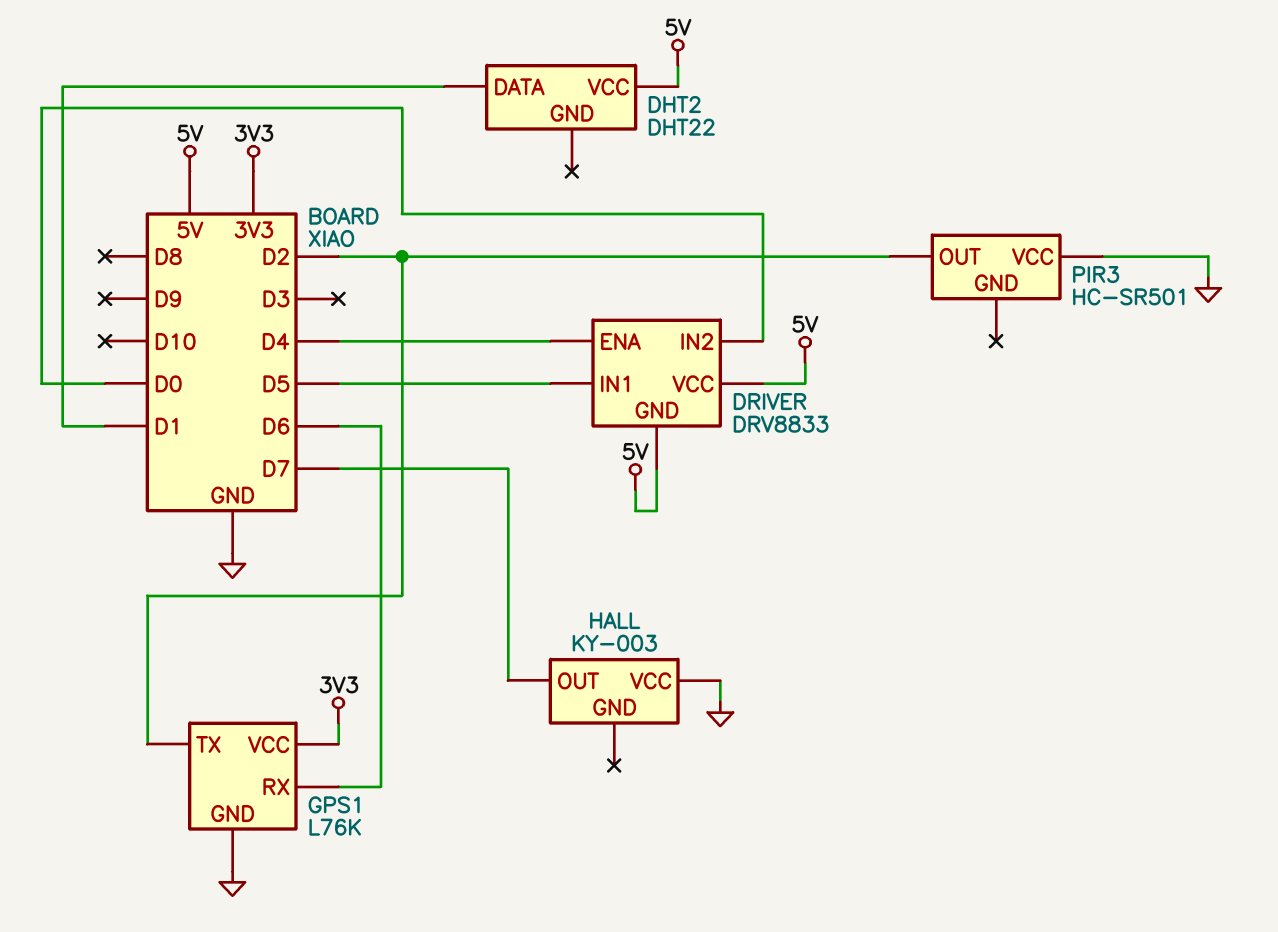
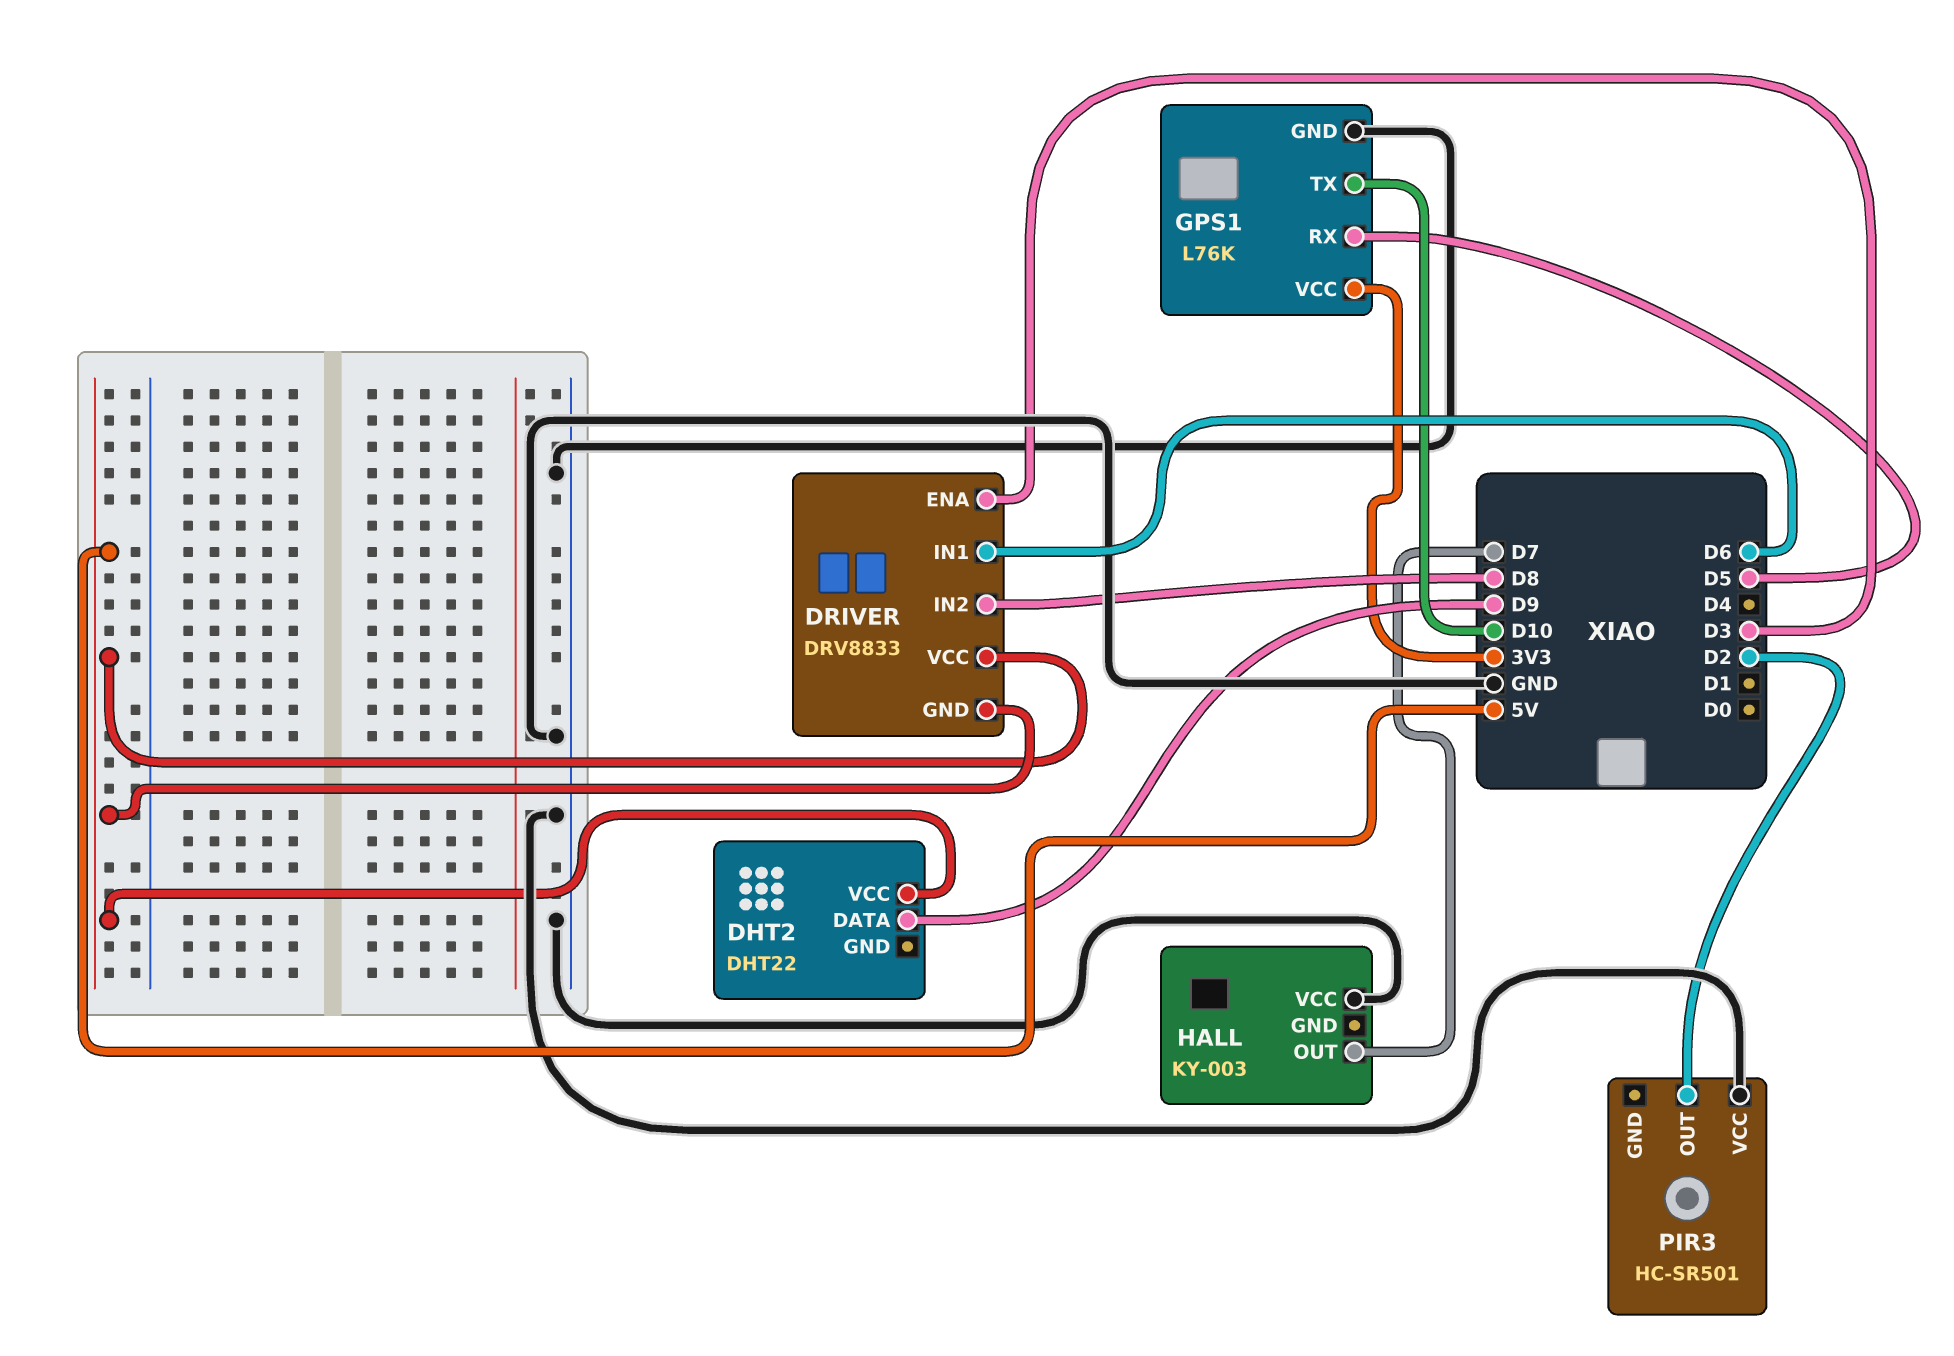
DHT2 pin DATA: D1 -> D9
DRIVER pin ENA: D4 -> D3
DRIVER pin IN1: D5 -> D6
DRIVER pin IN2: D0 -> D8
GPS1 pin RX: D6 -> D5
GPS1 pin TX: D2 -> D10

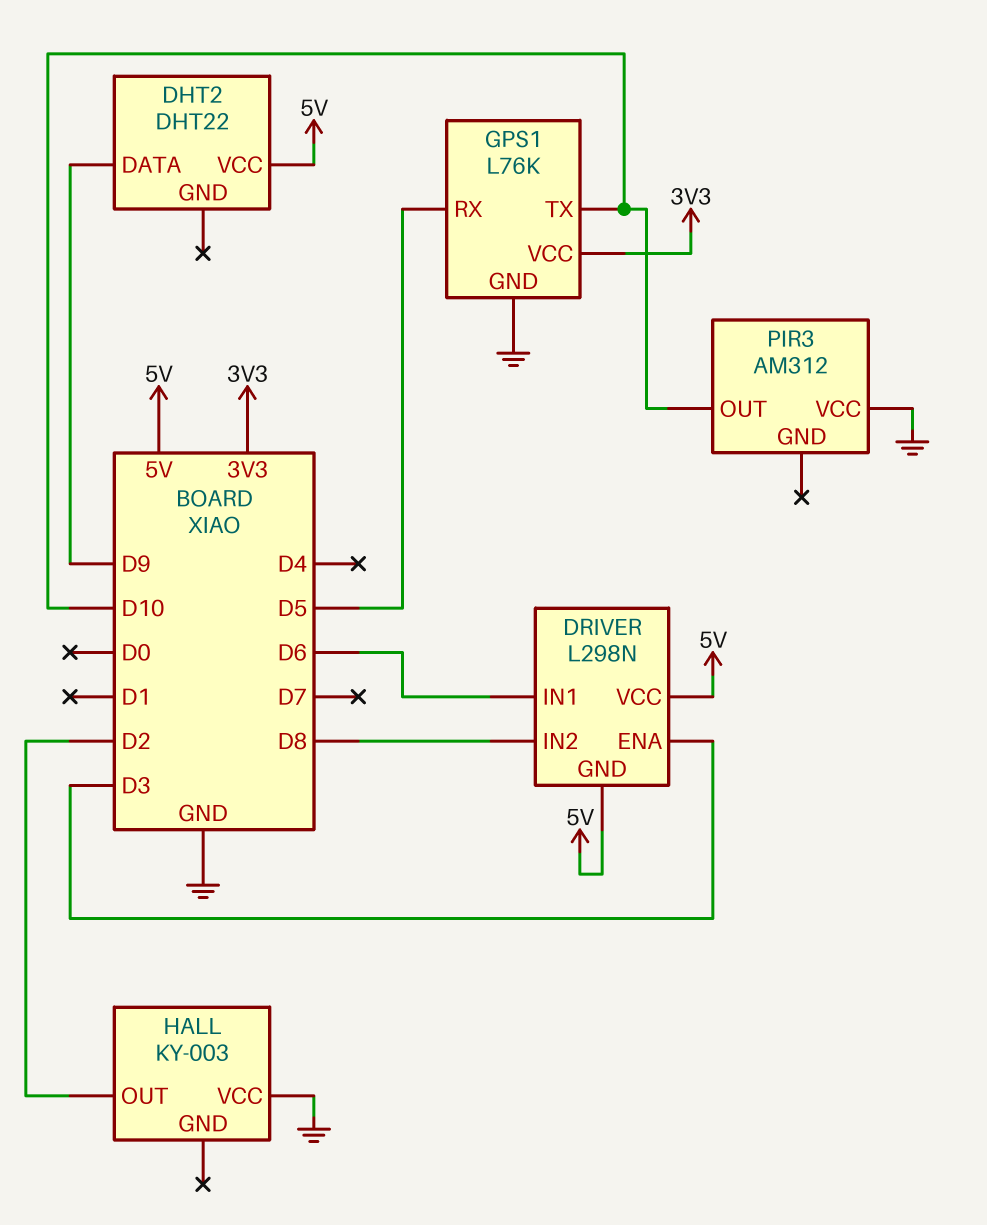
DRIVER: DRV8833 -> L298N
HALL pin OUT: D7 -> D2
PIR3: HC-SR501 -> AM312
PIR3 pin OUT: D2 -> D10

